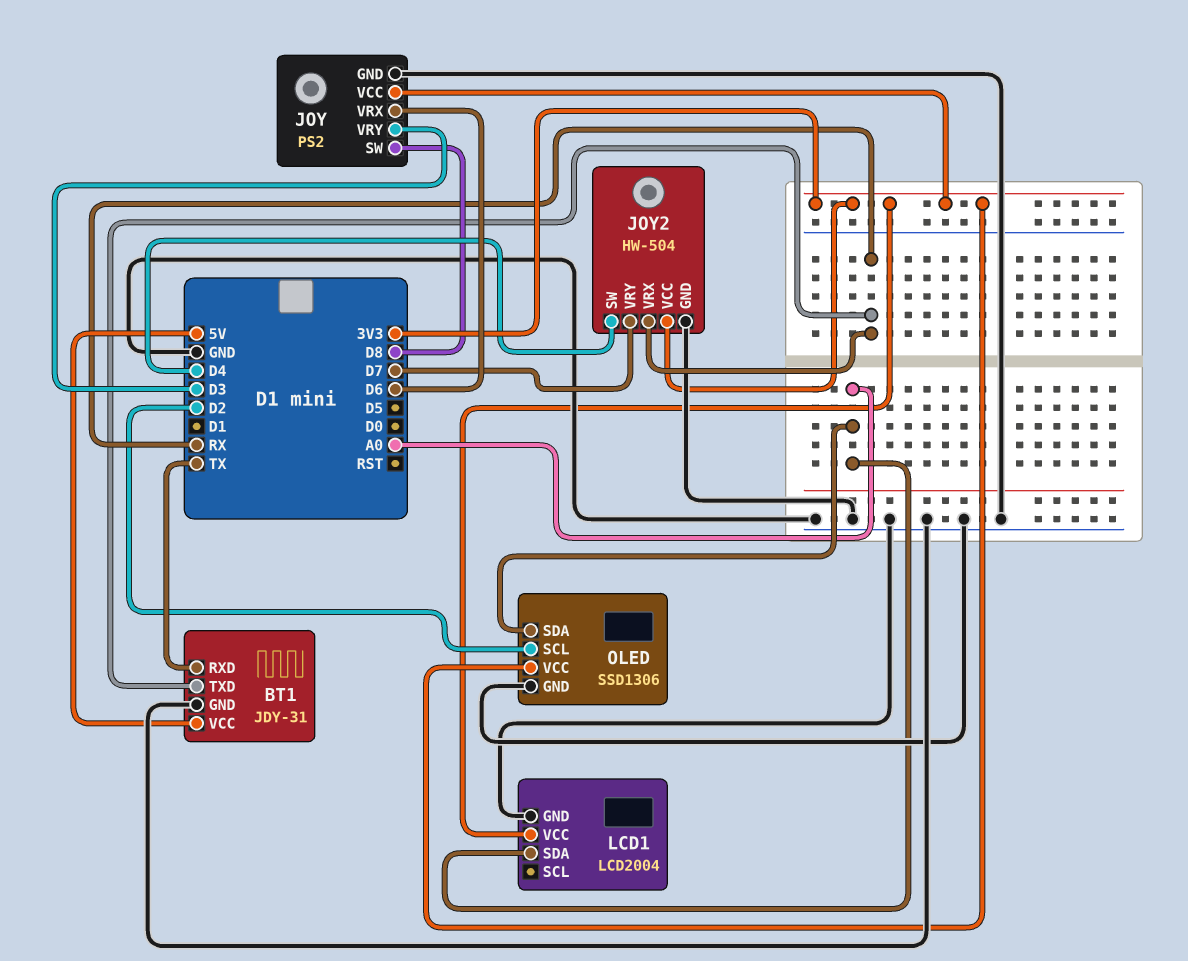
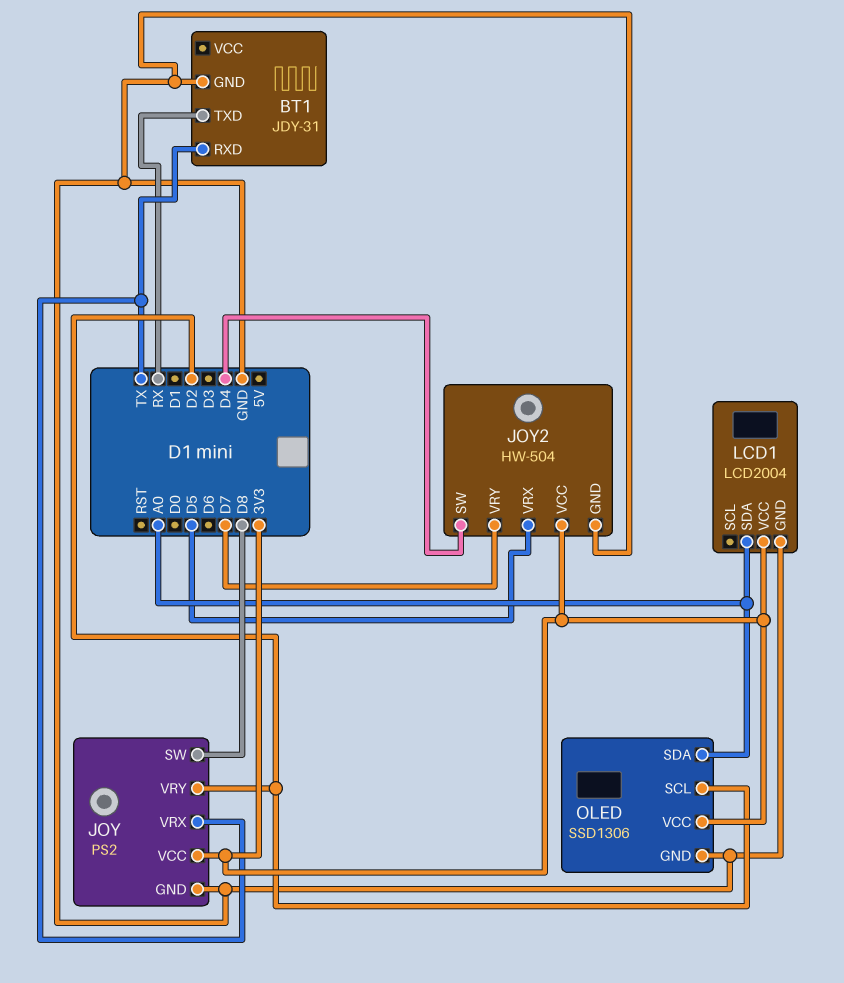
BT1 pin VCC: 5V -> none
JOY pin VRX: D6 -> TX
JOY pin VRY: D3 -> D2
JOY2 pin VRX: RX -> D5

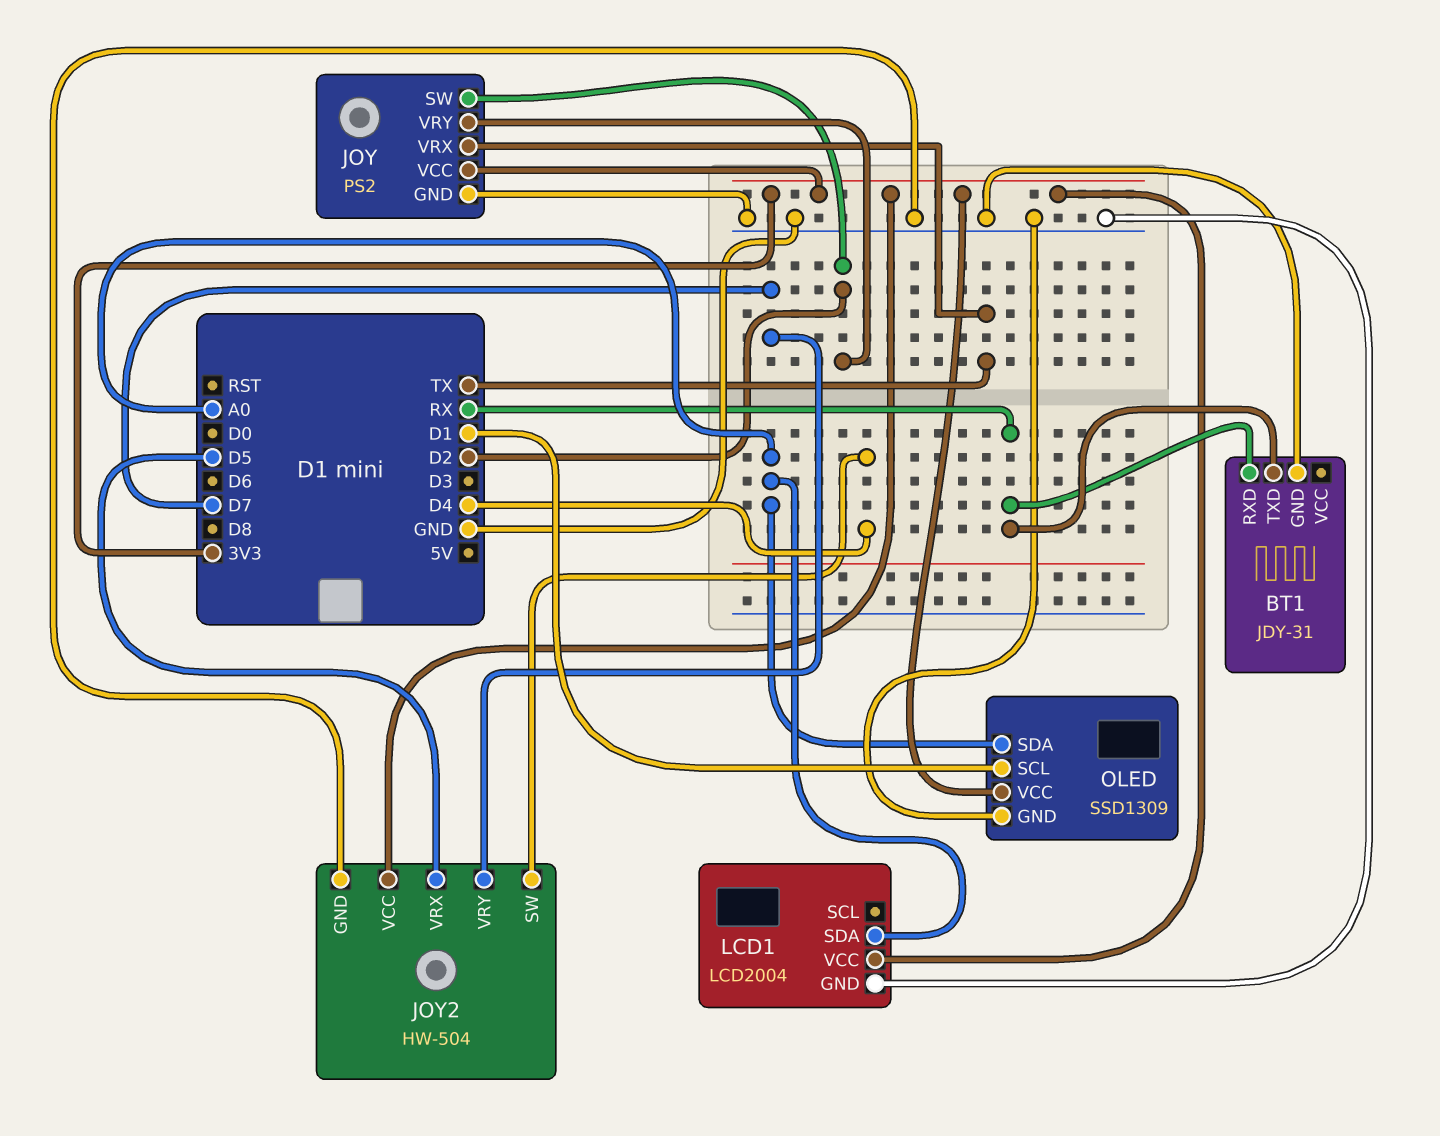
BT1 pin RXD: TX -> RX
JOY pin SW: D8 -> D2
OLED: SSD1306 -> SSD1309
OLED pin SCL: D2 -> D1

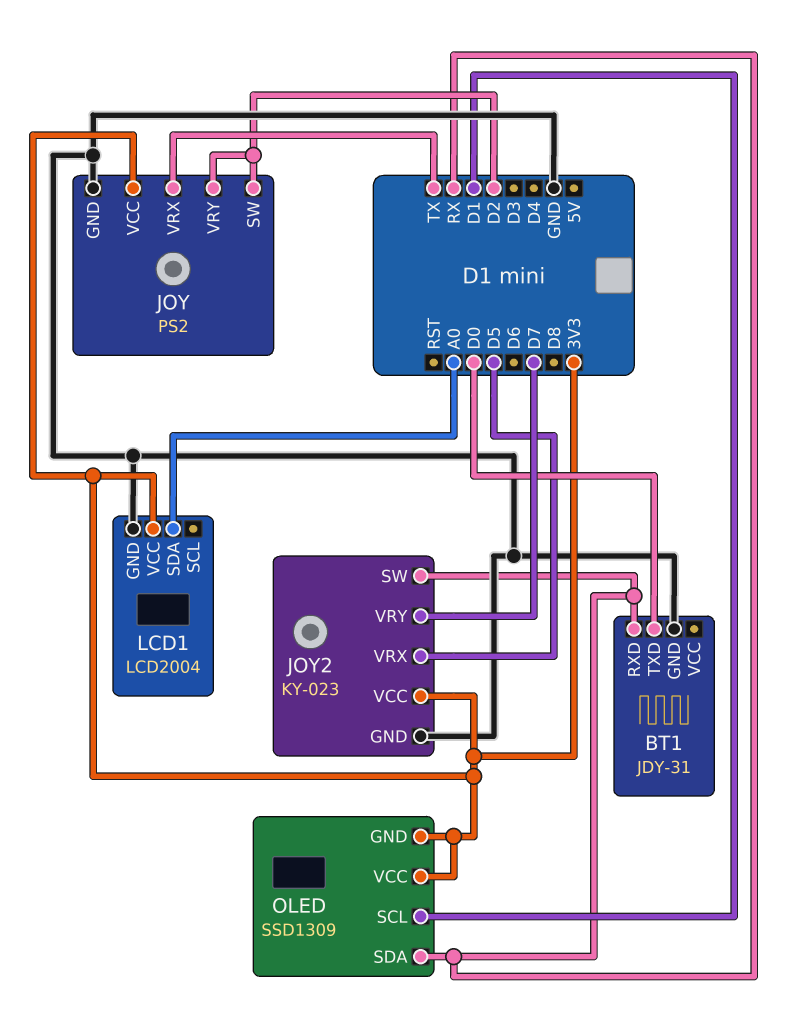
BT1 pin TXD: RX -> D0
JOY2: HW-504 -> KY-023
JOY2 pin SW: D4 -> RX
OLED pin GND: GND -> 3V3
OLED pin SDA: A0 -> RX

